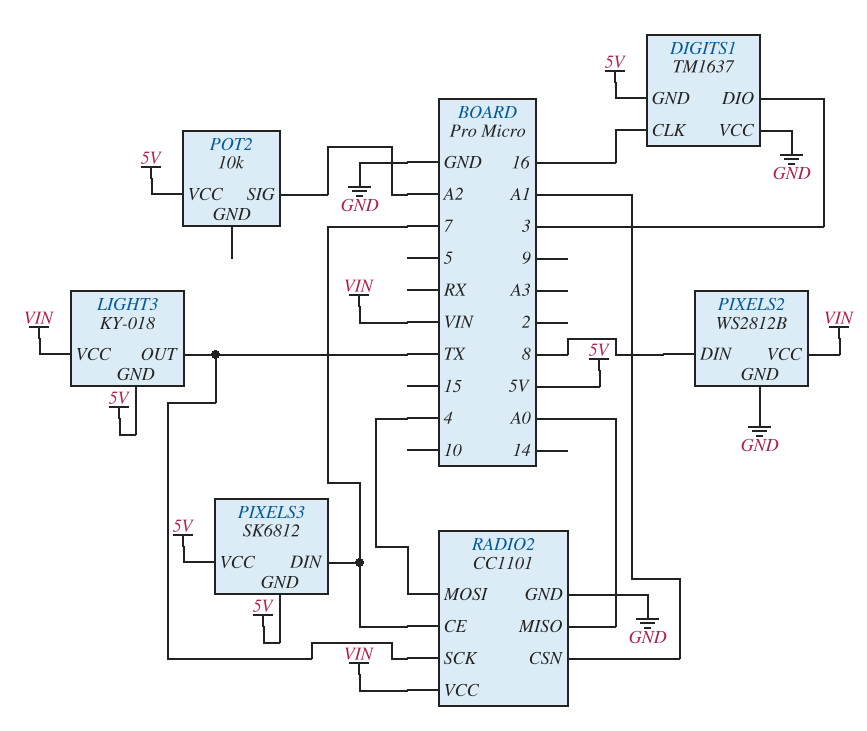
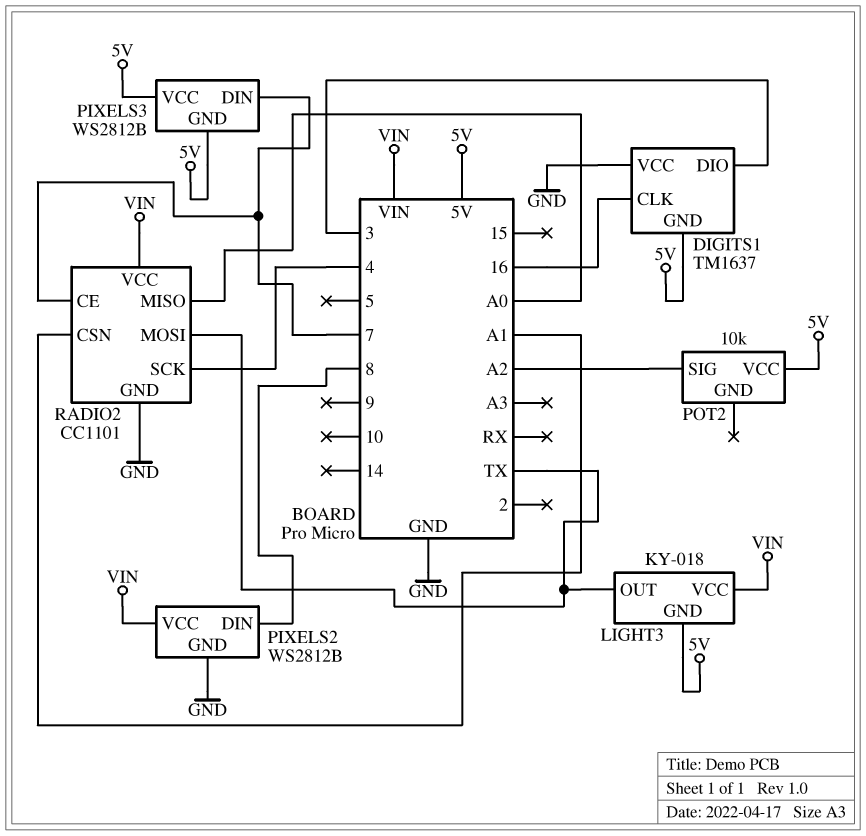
PIXELS3: SK6812 -> WS2812B
RADIO2 pin MOSI: 4 -> TX
RADIO2 pin SCK: TX -> 4

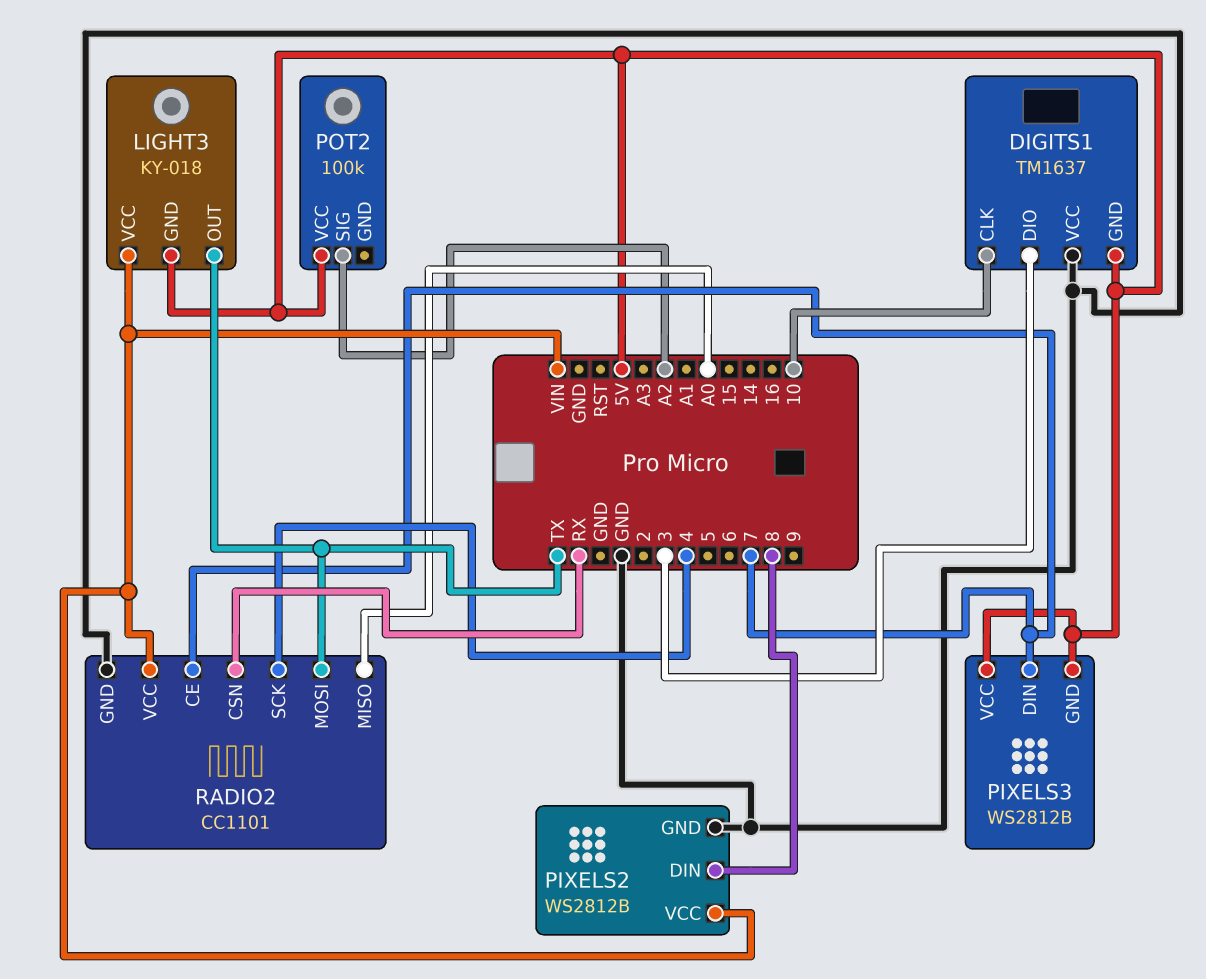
DIGITS1 pin CLK: 16 -> 10
POT2: 10k -> 100k
RADIO2 pin CSN: A1 -> RX

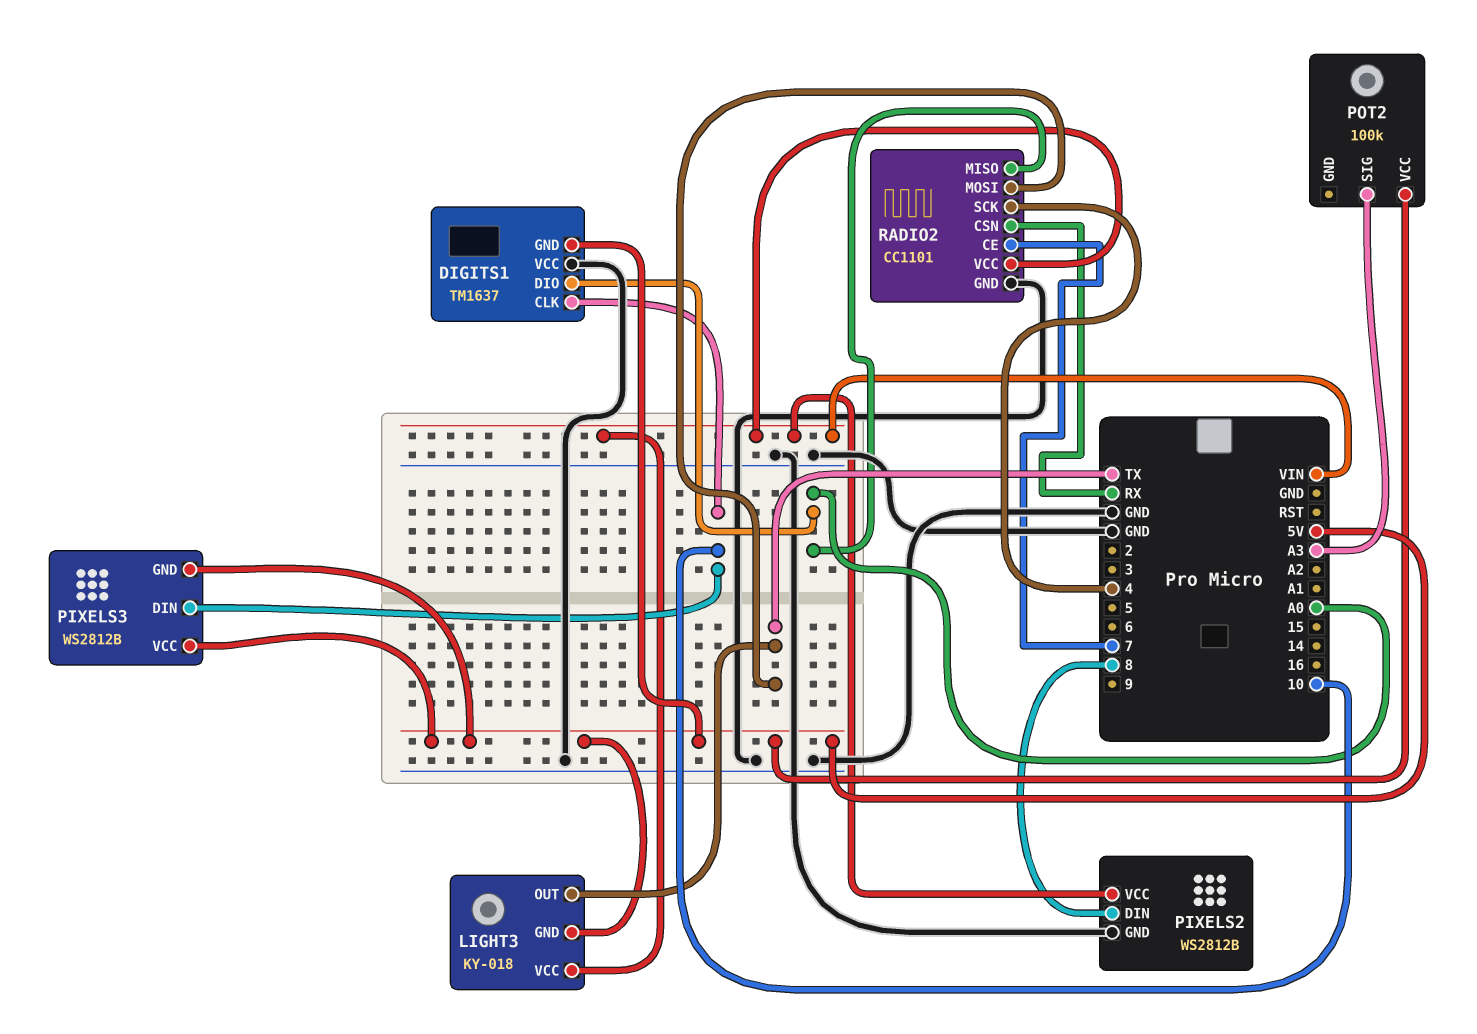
DIGITS1 pin DIO: 3 -> A0
PIXELS3 pin DIN: 7 -> 10
POT2 pin SIG: A2 -> A3

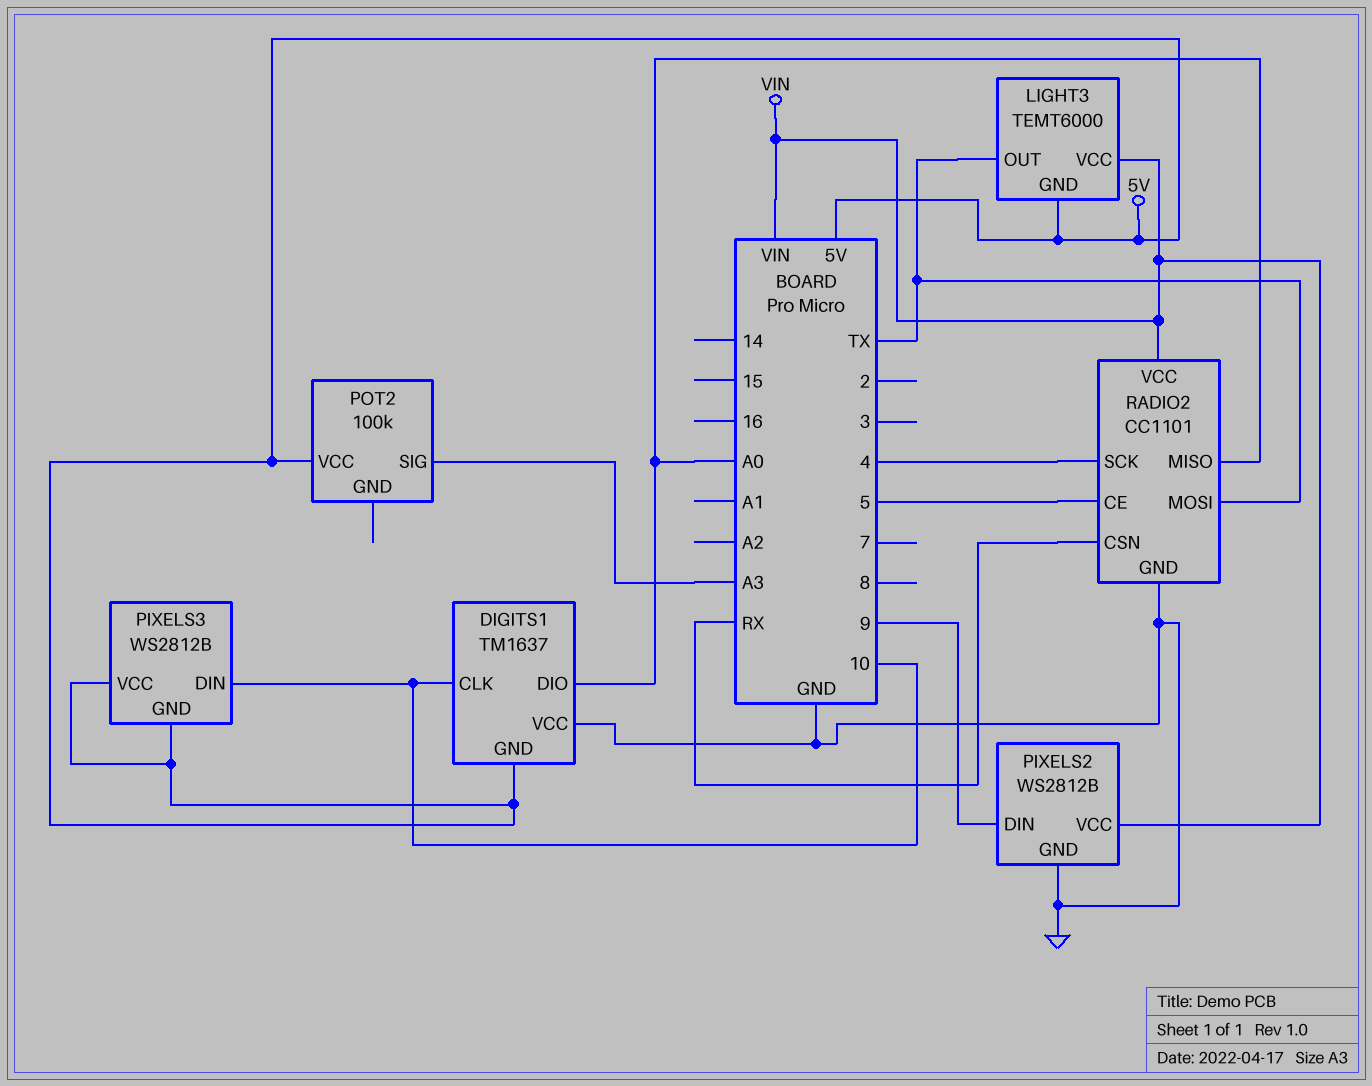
LIGHT3: KY-018 -> TEMT6000
PIXELS2 pin DIN: 8 -> 9
RADIO2 pin CE: 7 -> 5

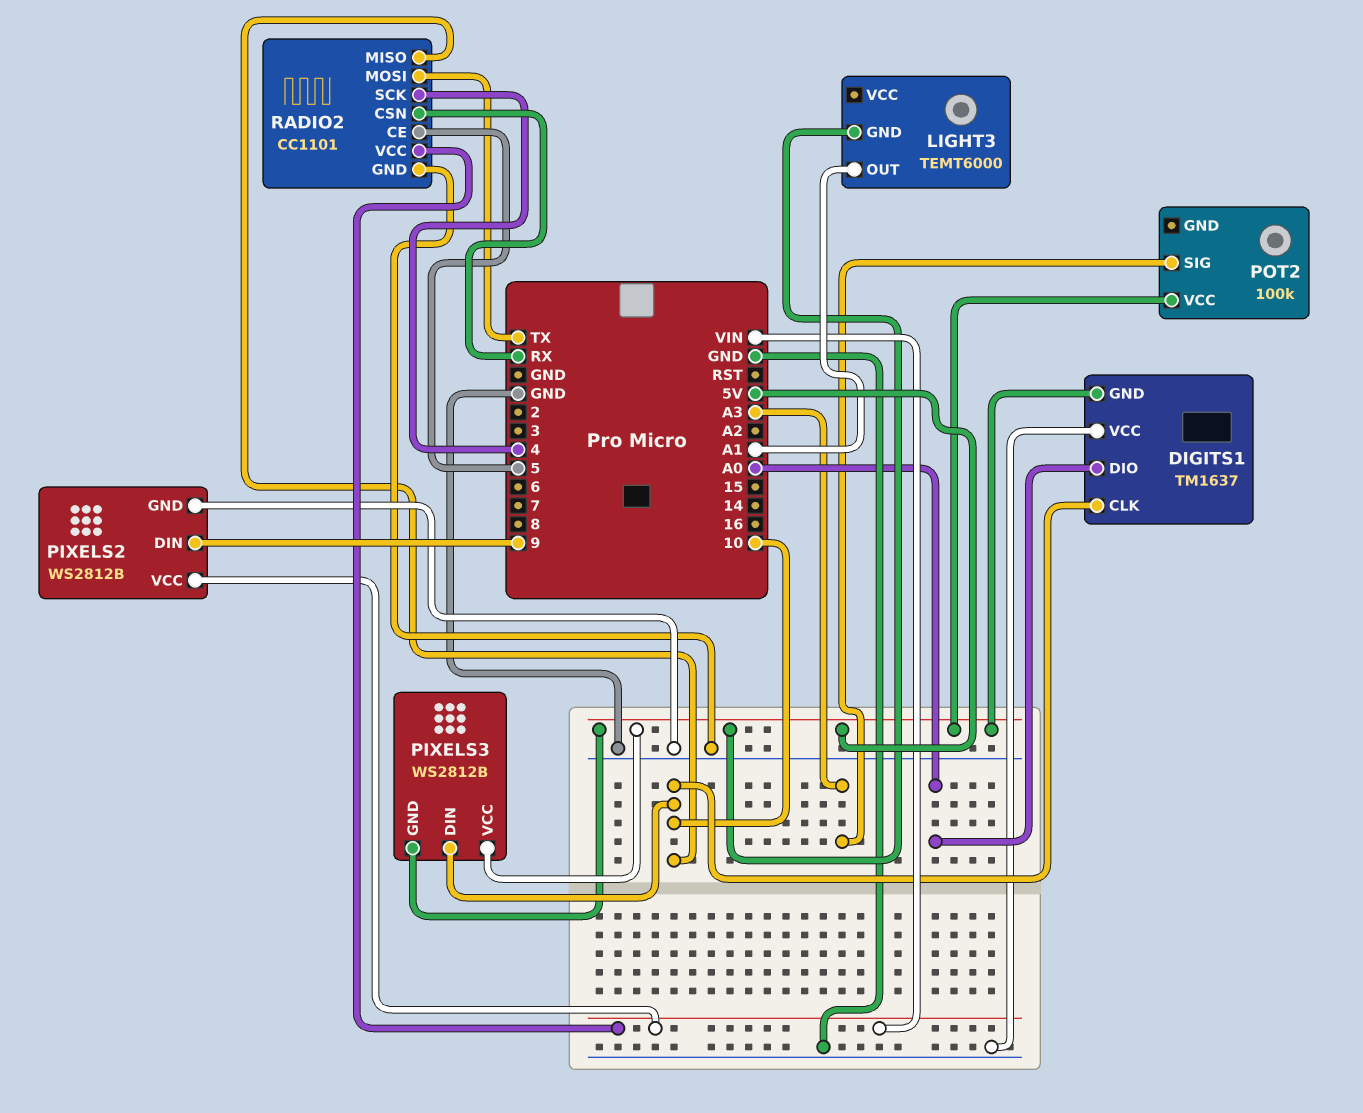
LIGHT3 pin OUT: TX -> A1
LIGHT3 pin VCC: VIN -> none
RADIO2 pin MISO: A0 -> 10

